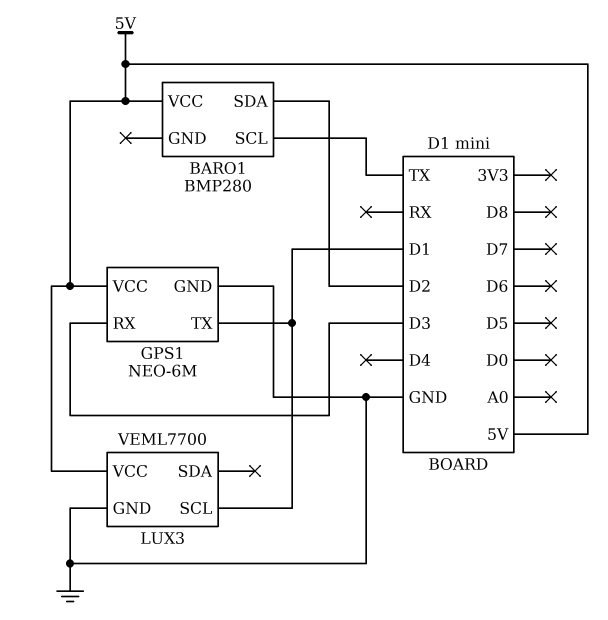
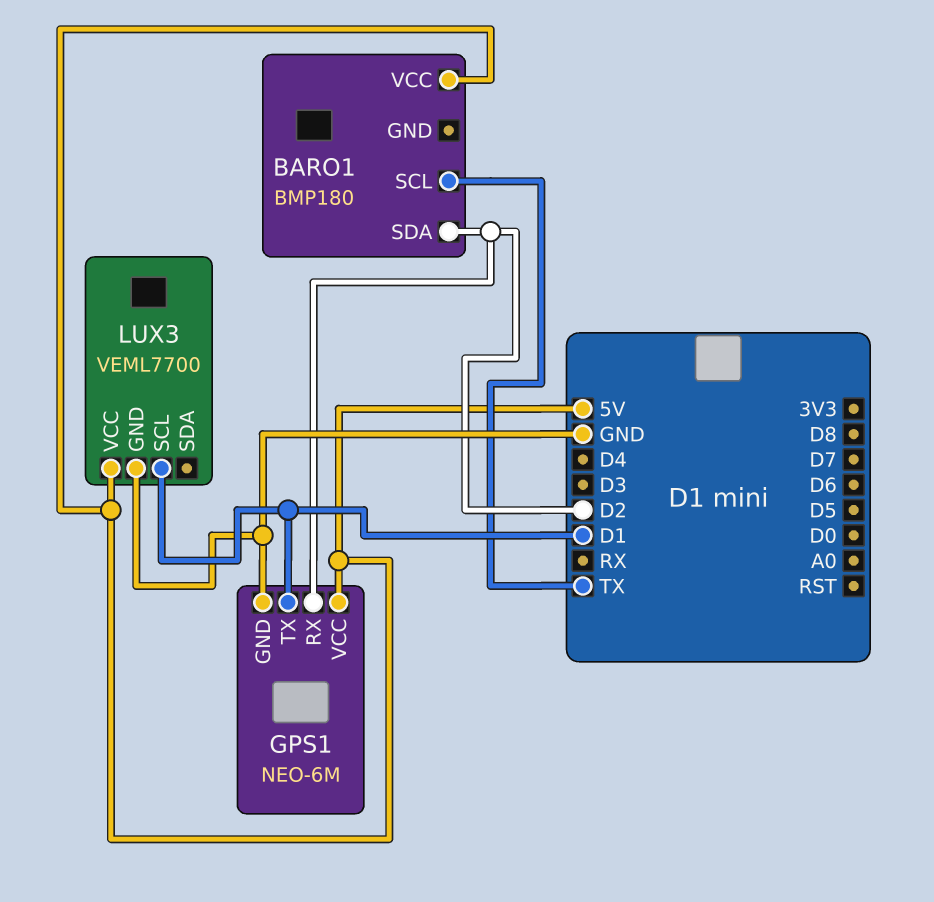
BARO1: BMP280 -> BMP180
GPS1 pin RX: D3 -> D2

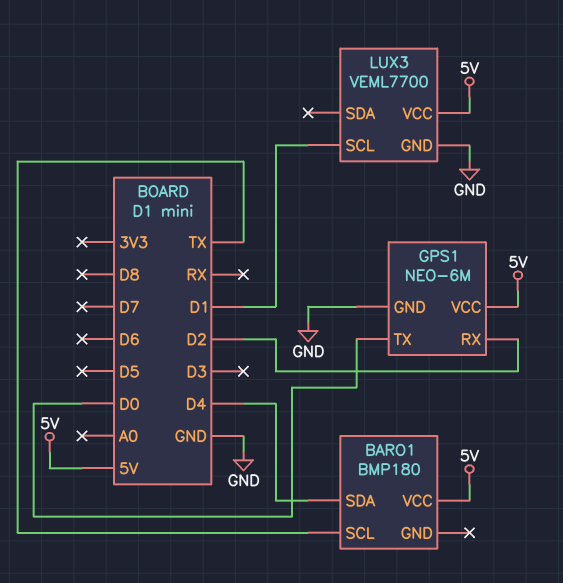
BARO1 pin SDA: D2 -> D4
GPS1 pin TX: D1 -> D0

